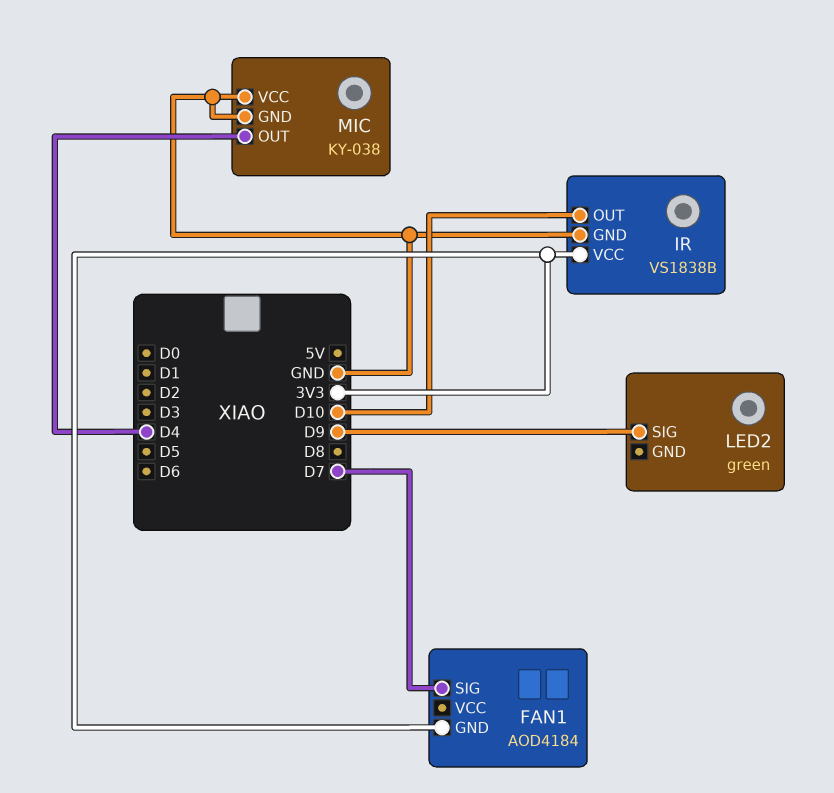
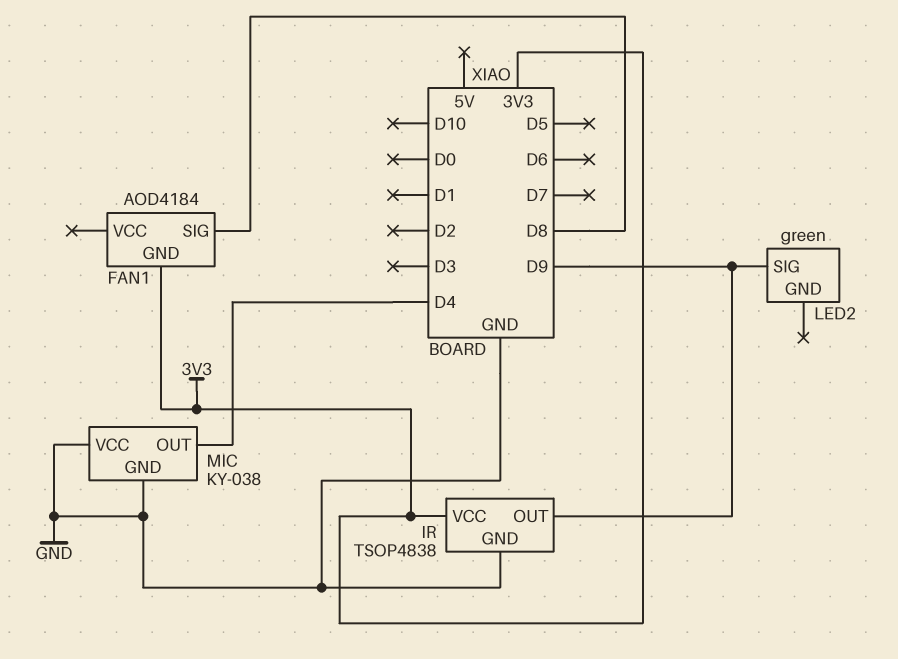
FAN1 pin SIG: D7 -> D8
IR: VS1838B -> TSOP4838
IR pin OUT: D10 -> D9

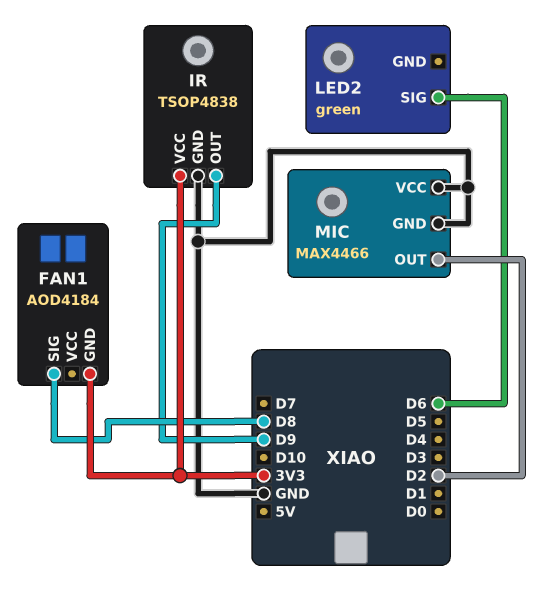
LED2 pin SIG: D9 -> D6
MIC: KY-038 -> MAX4466
MIC pin OUT: D4 -> D2

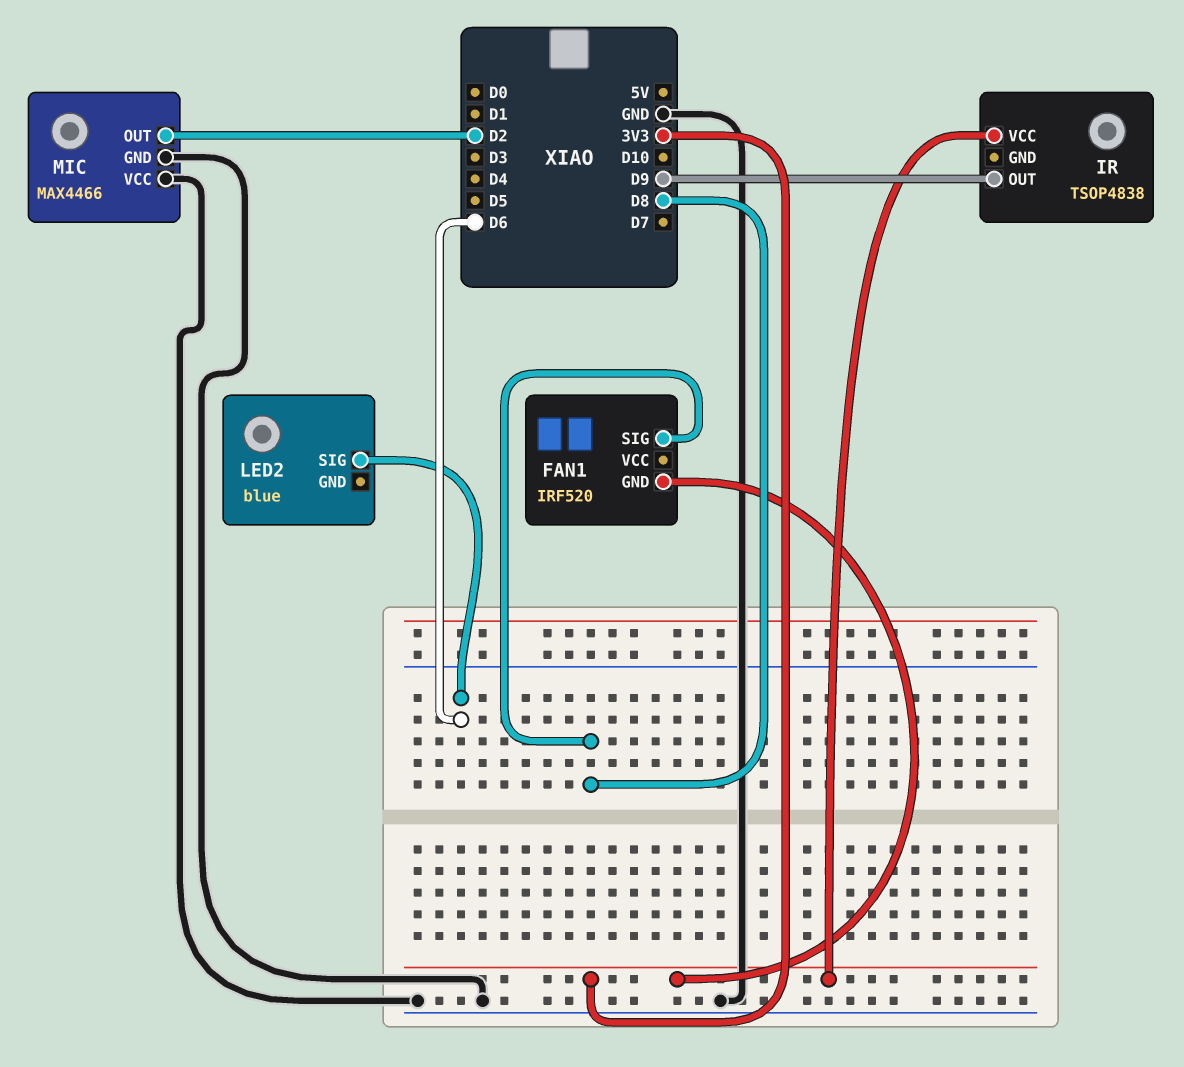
FAN1: AOD4184 -> IRF520
IR pin GND: GND -> none
LED2: green -> blue

